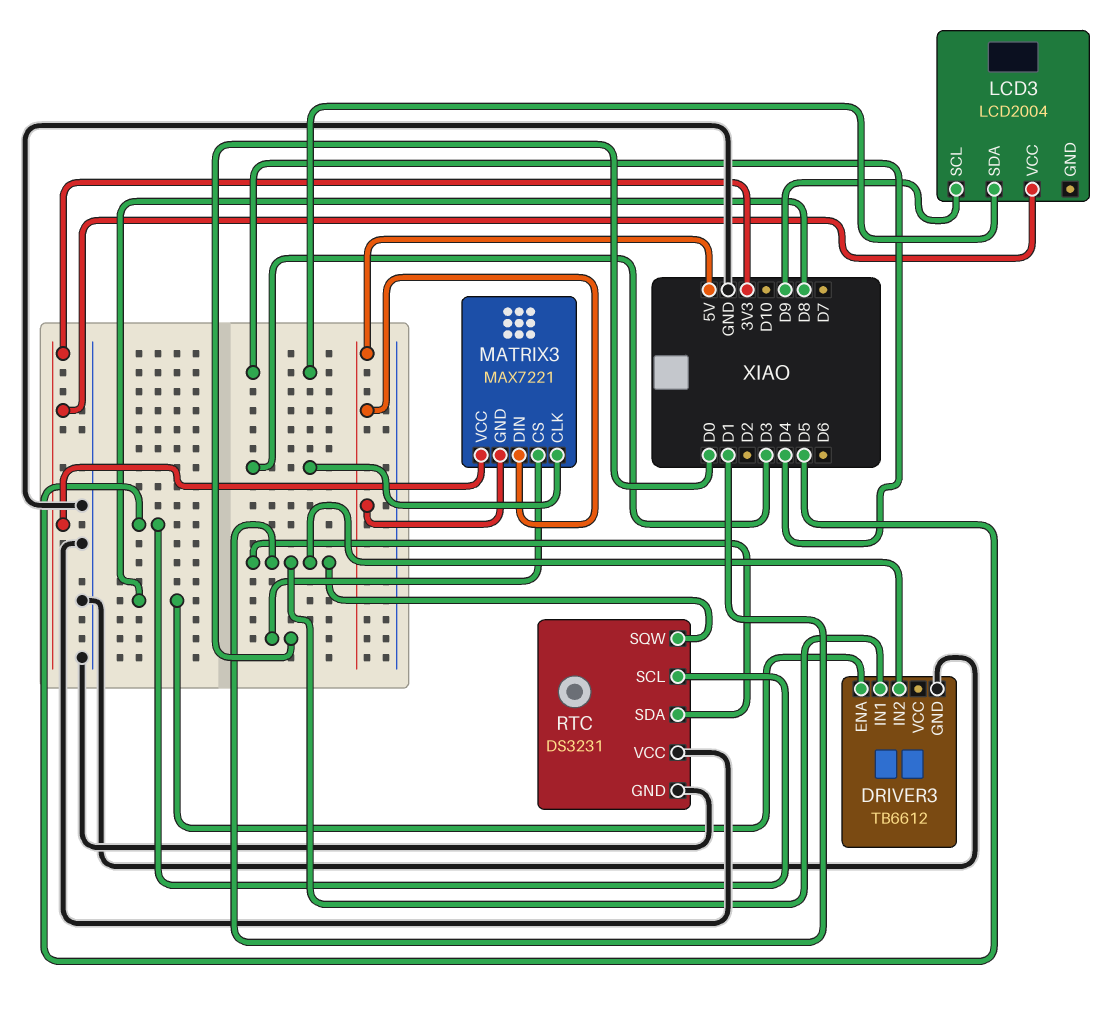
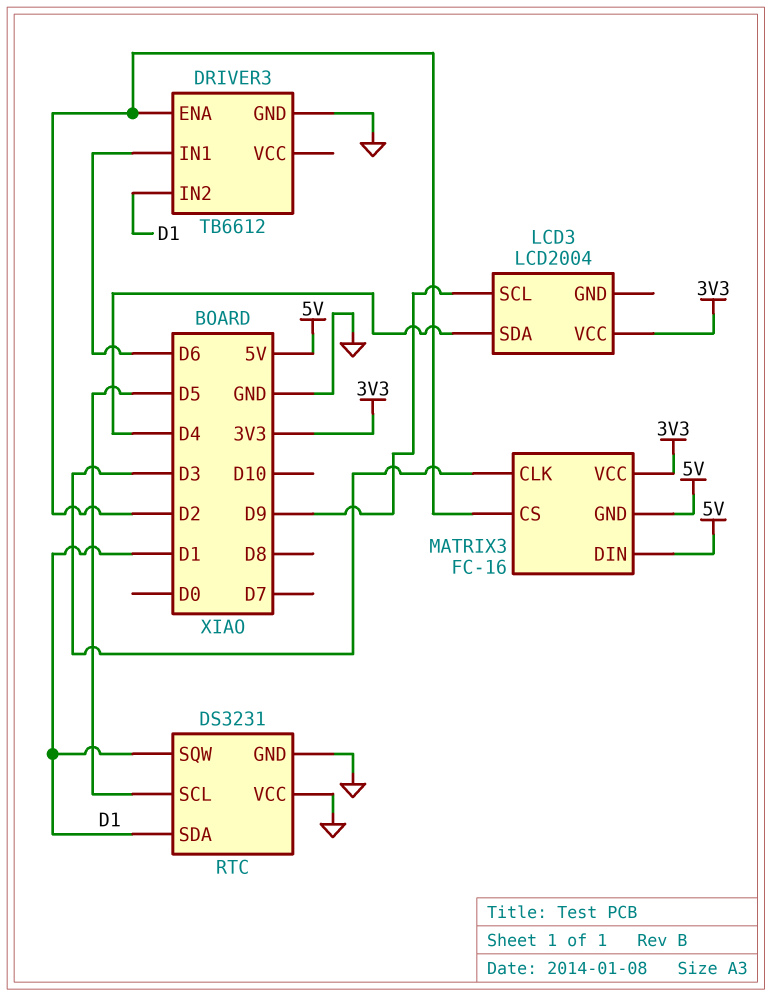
DRIVER3 pin ENA: D8 -> D2
DRIVER3 pin IN1: D1 -> D6
MATRIX3: MAX7221 -> FC-16
MATRIX3 pin CS: D0 -> D2

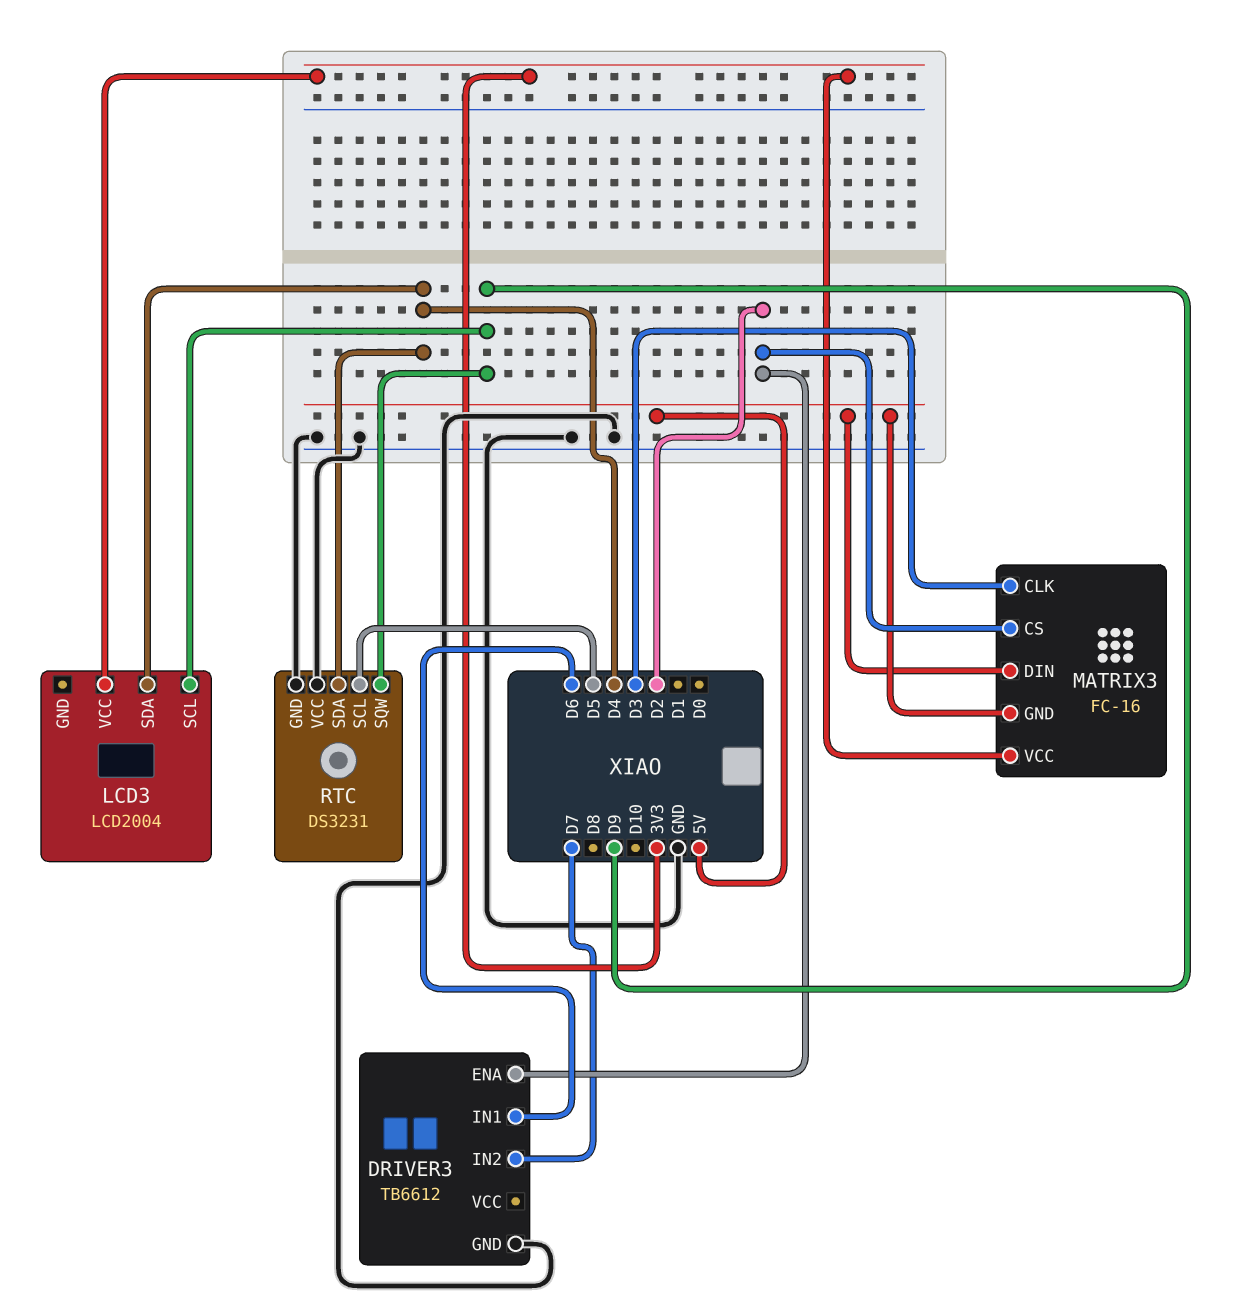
DRIVER3 pin IN2: D1 -> D7
RTC pin SDA: D1 -> D4
RTC pin SQW: D1 -> D9

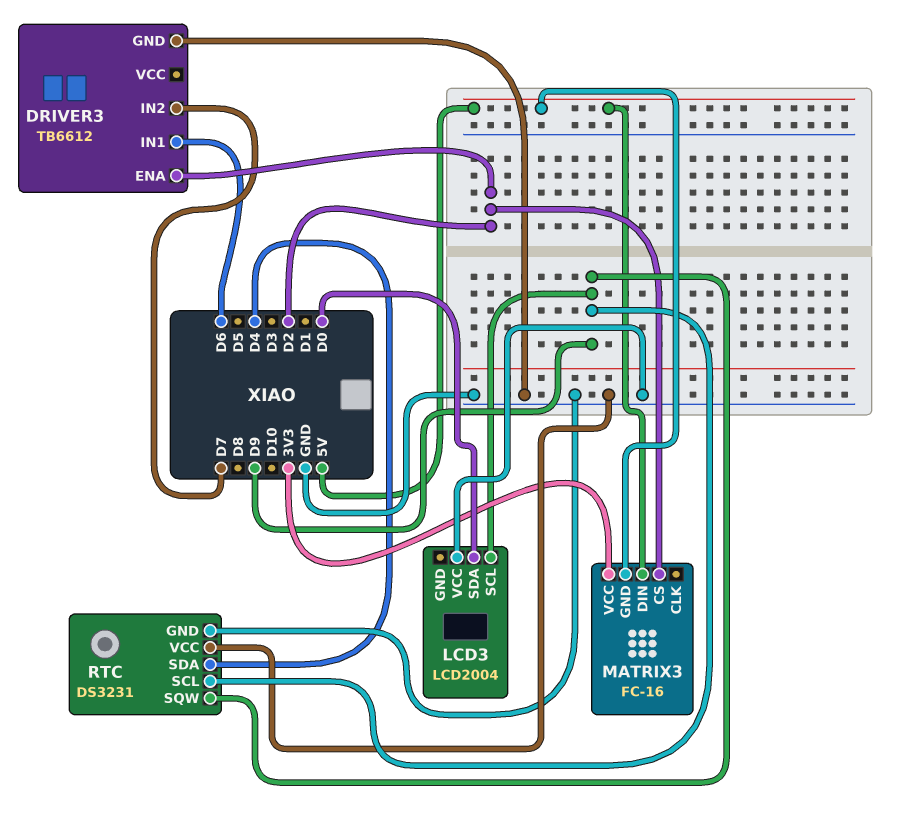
LCD3 pin SDA: D4 -> D0
LCD3 pin VCC: 3V3 -> GND
MATRIX3 pin CLK: D3 -> none
RTC pin SCL: D5 -> D9

